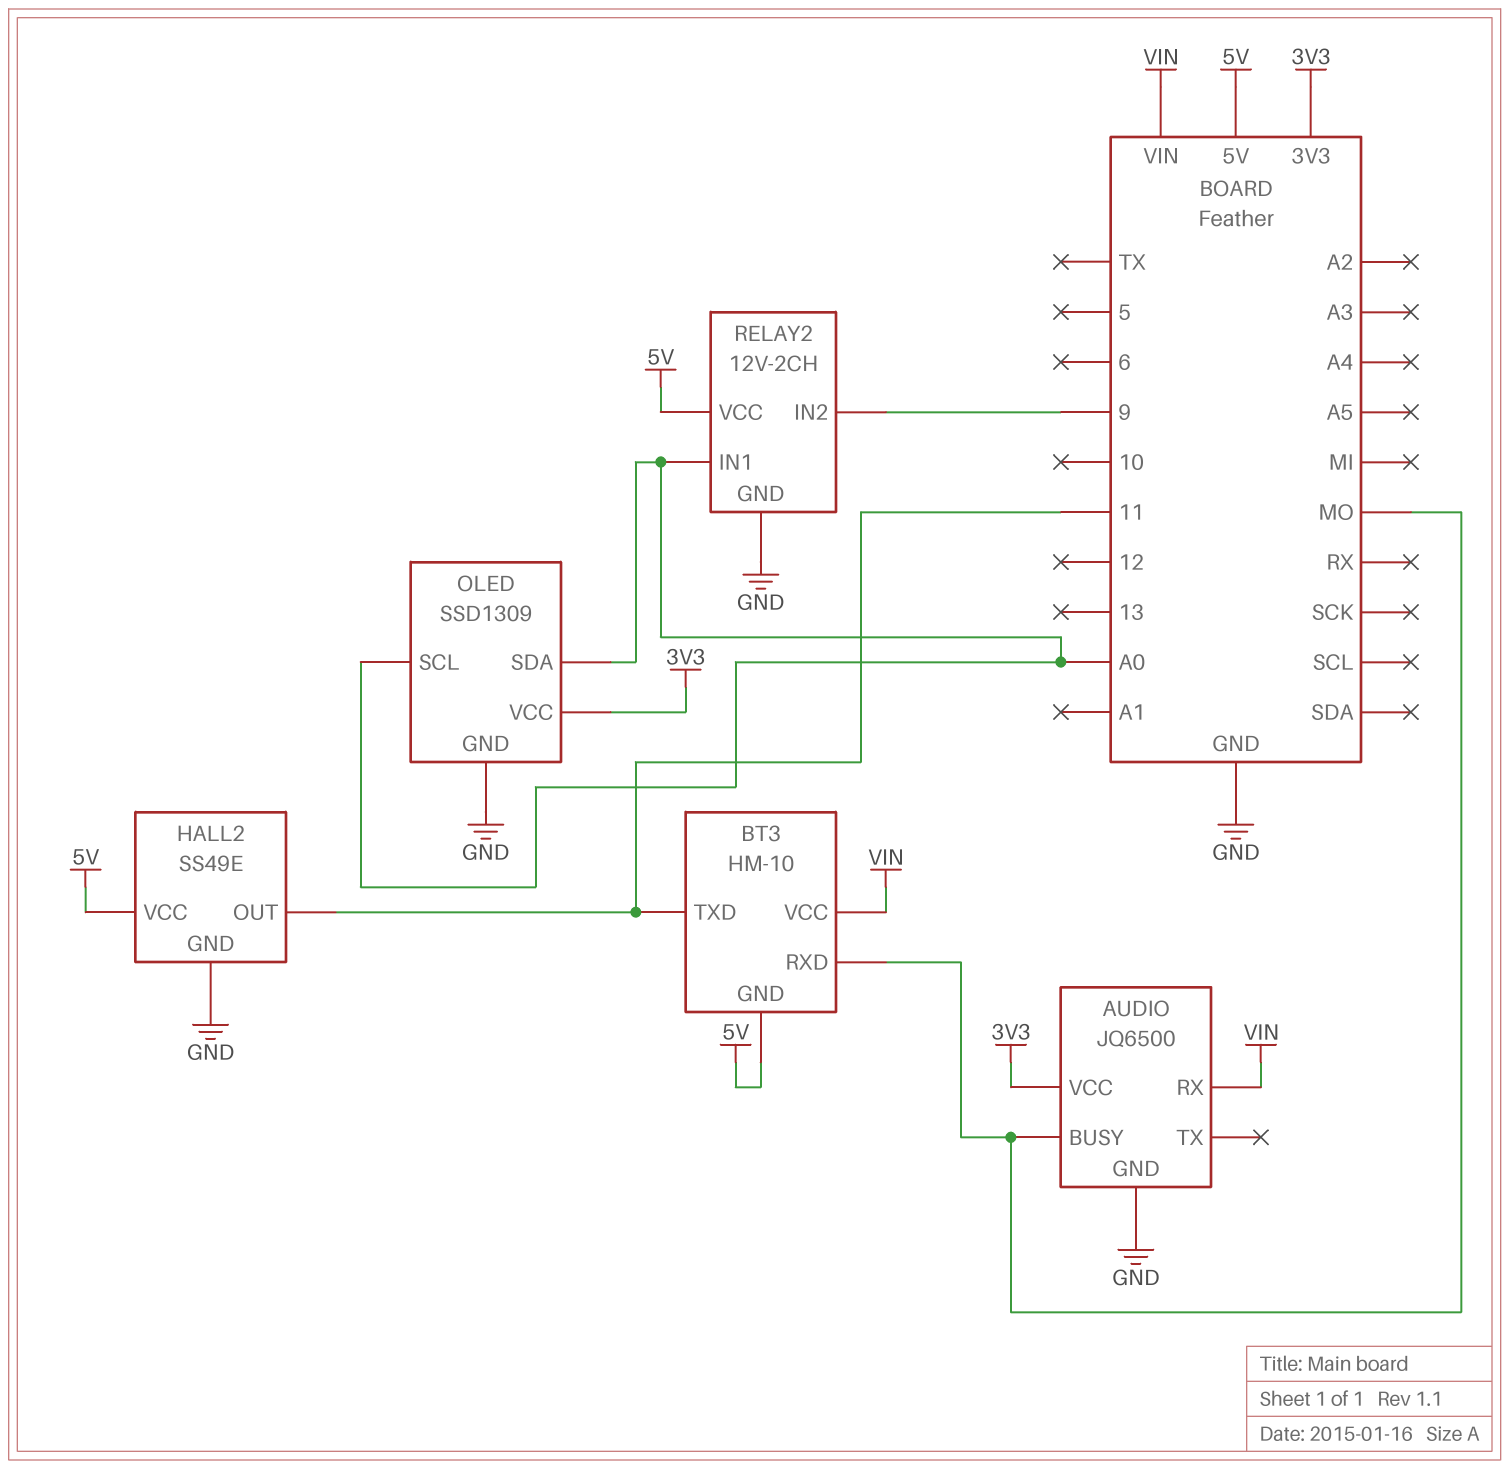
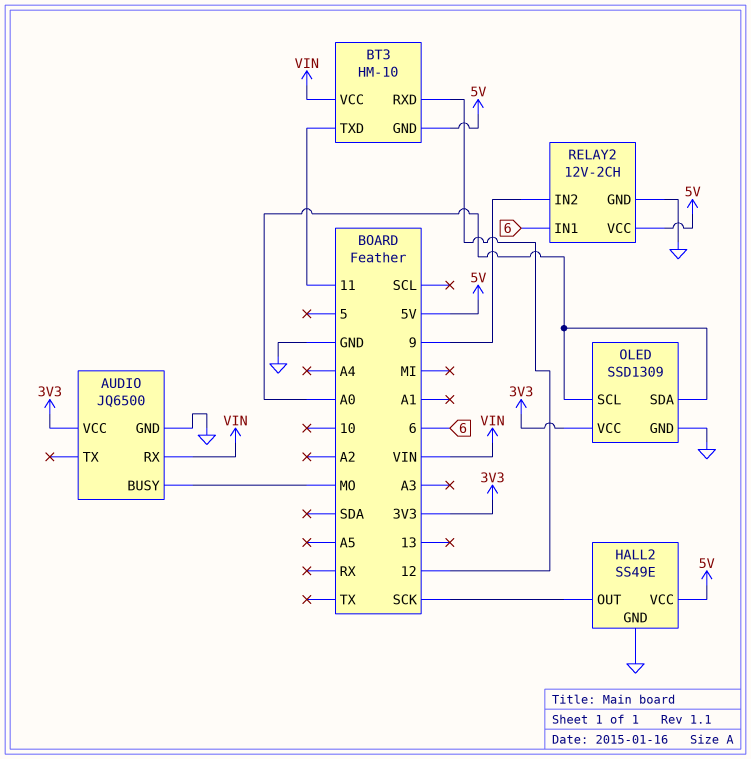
BT3 pin RXD: MO -> 12
HALL2 pin OUT: 11 -> SCK
RELAY2 pin IN1: A0 -> 6

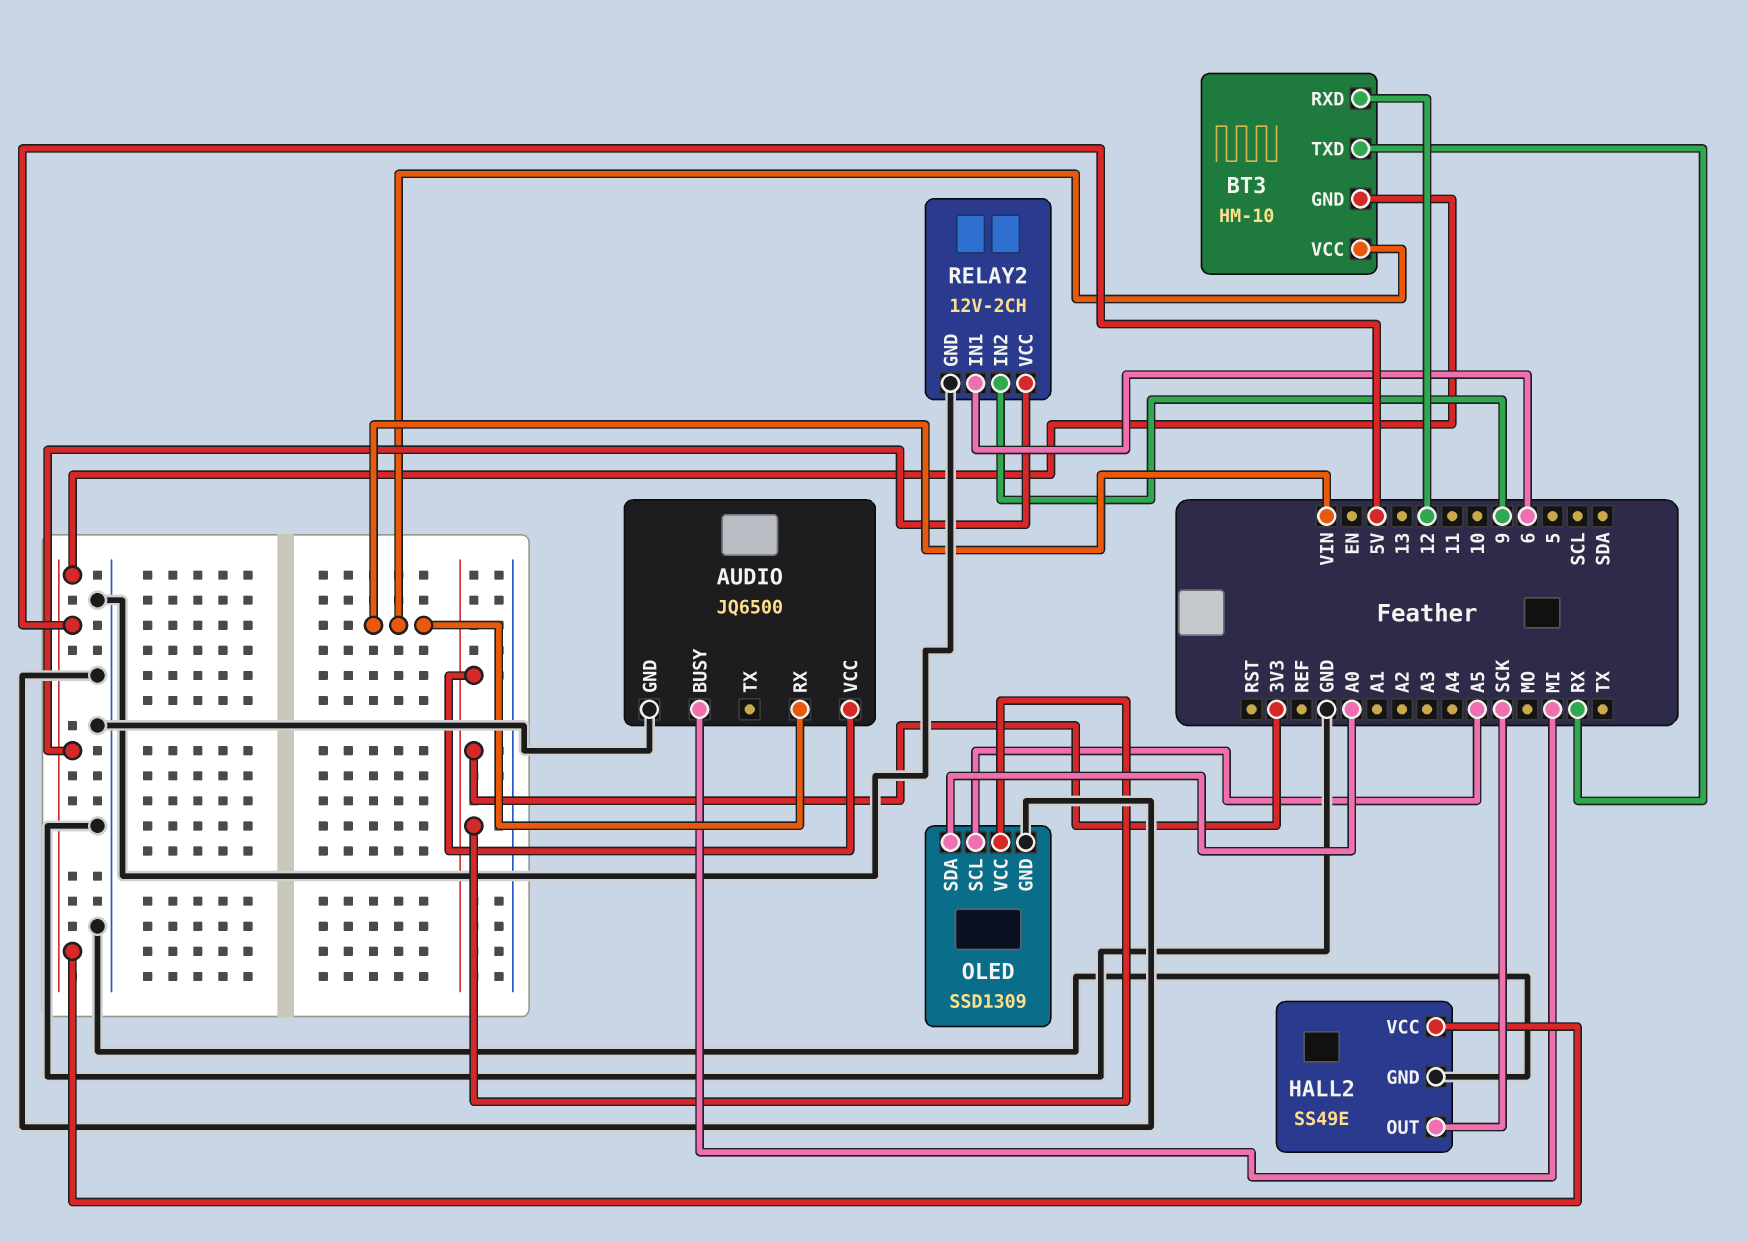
AUDIO pin BUSY: MO -> MI
BT3 pin TXD: 11 -> RX
OLED pin SCL: A0 -> A5

